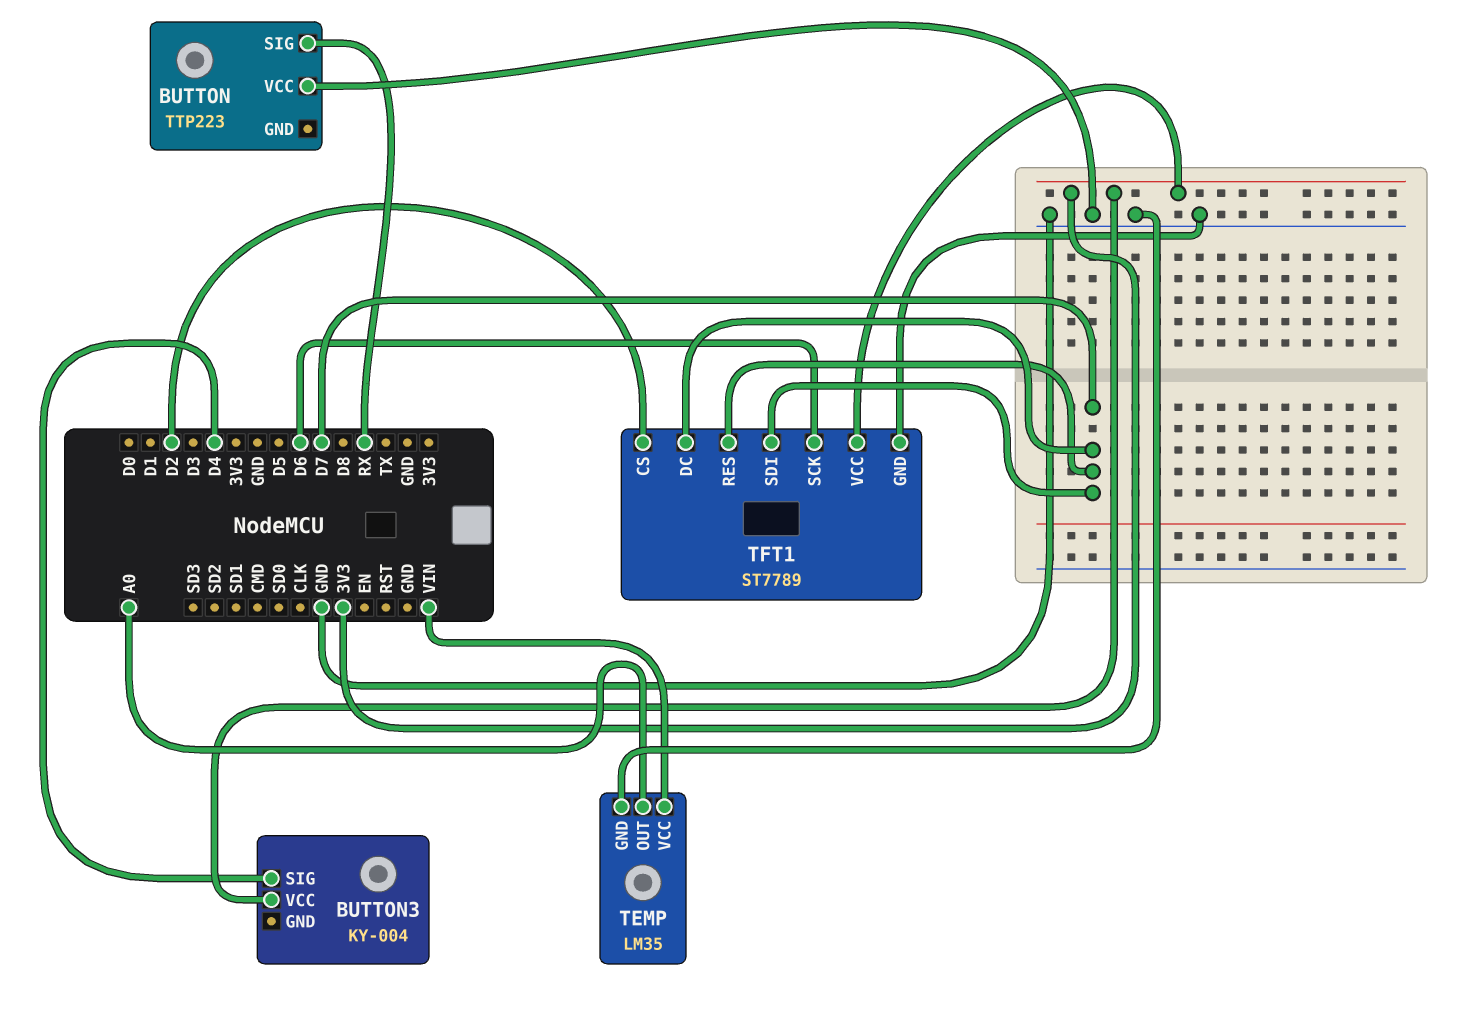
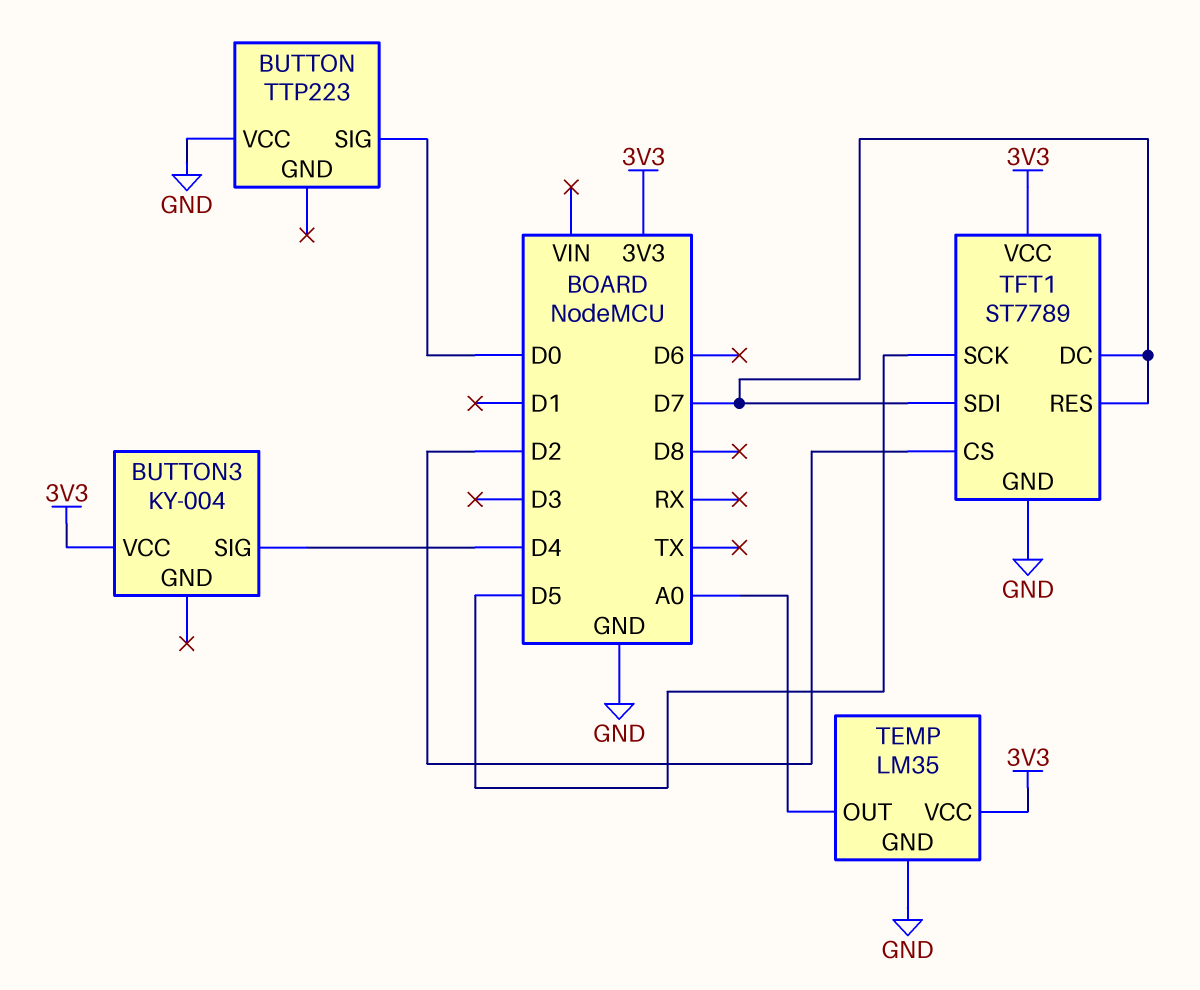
BUTTON pin SIG: RX -> D0
TEMP pin VCC: VIN -> 3V3
TFT1 pin SCK: D6 -> D5

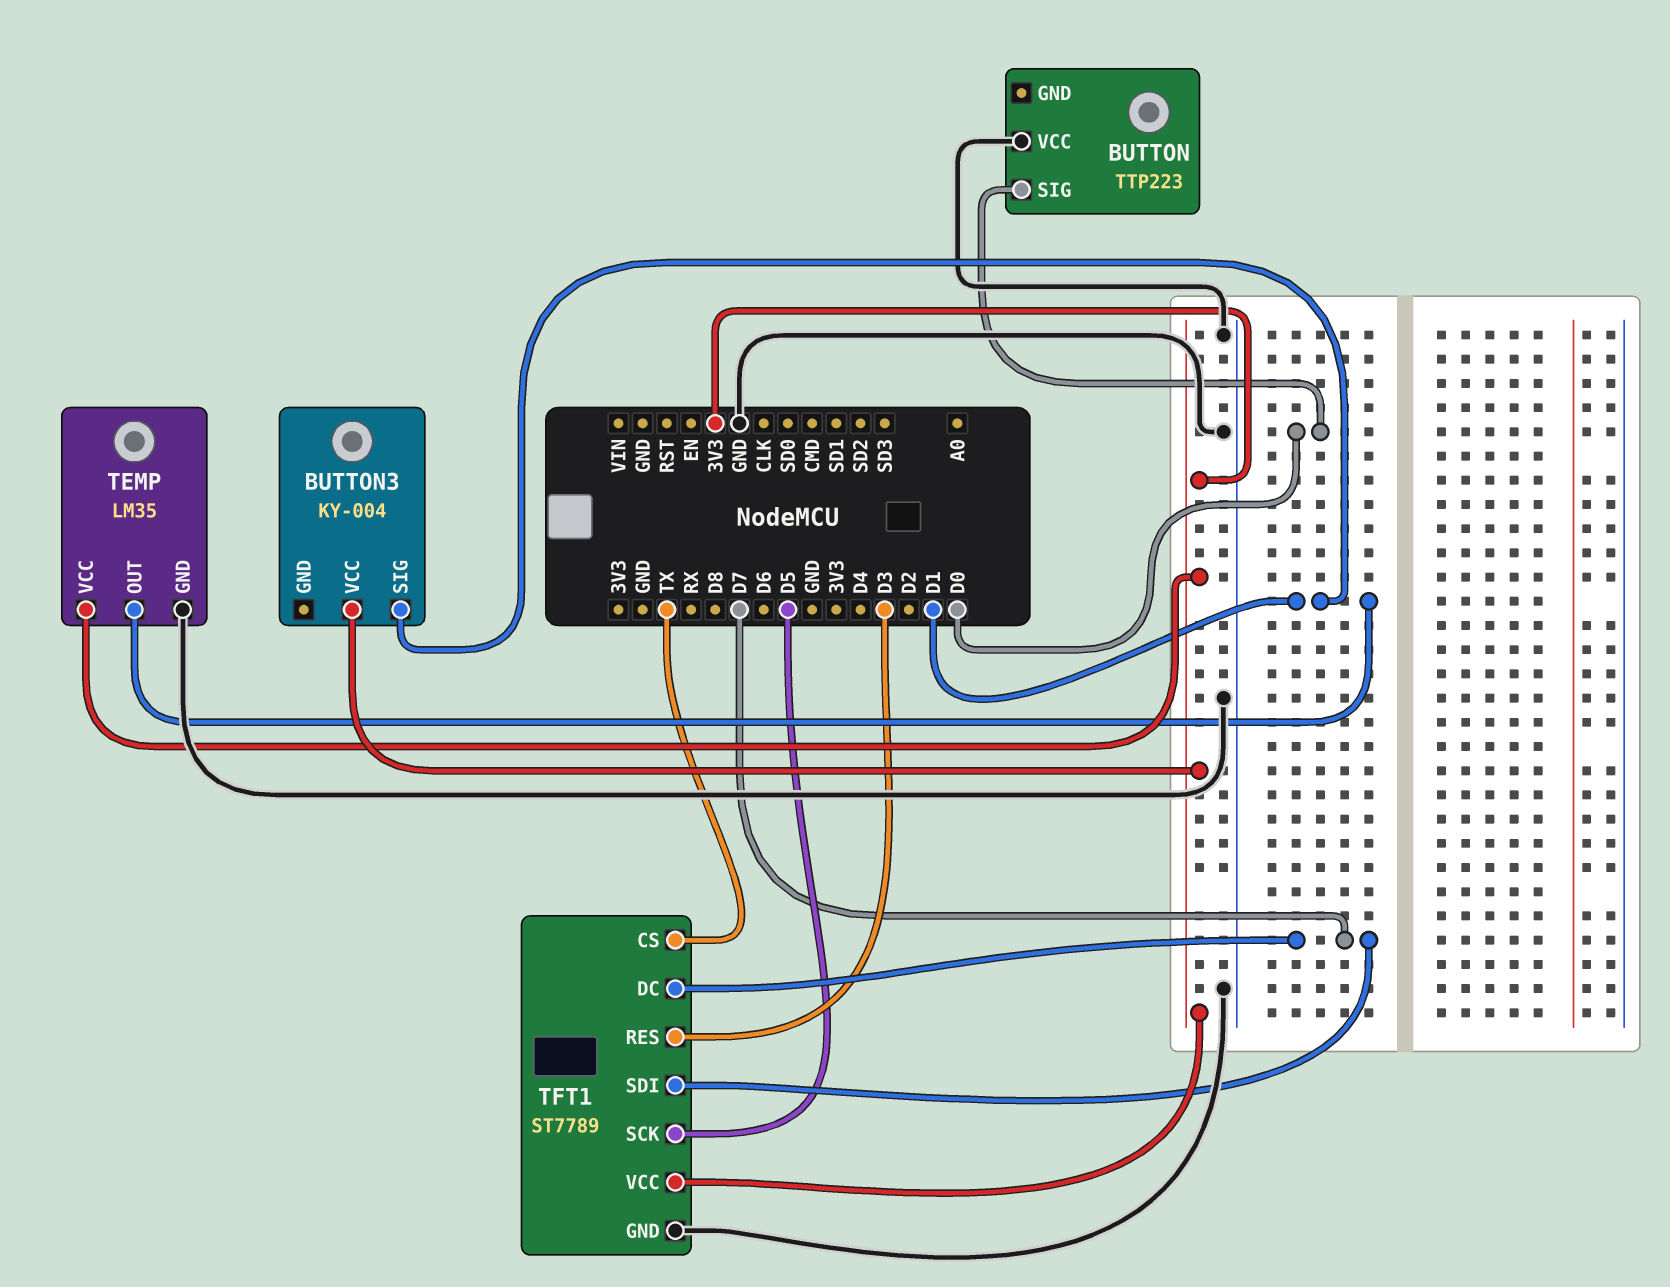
BUTTON3 pin SIG: D4 -> D1
TEMP pin OUT: A0 -> D1
TFT1 pin CS: D2 -> TX
TFT1 pin RES: D7 -> D3

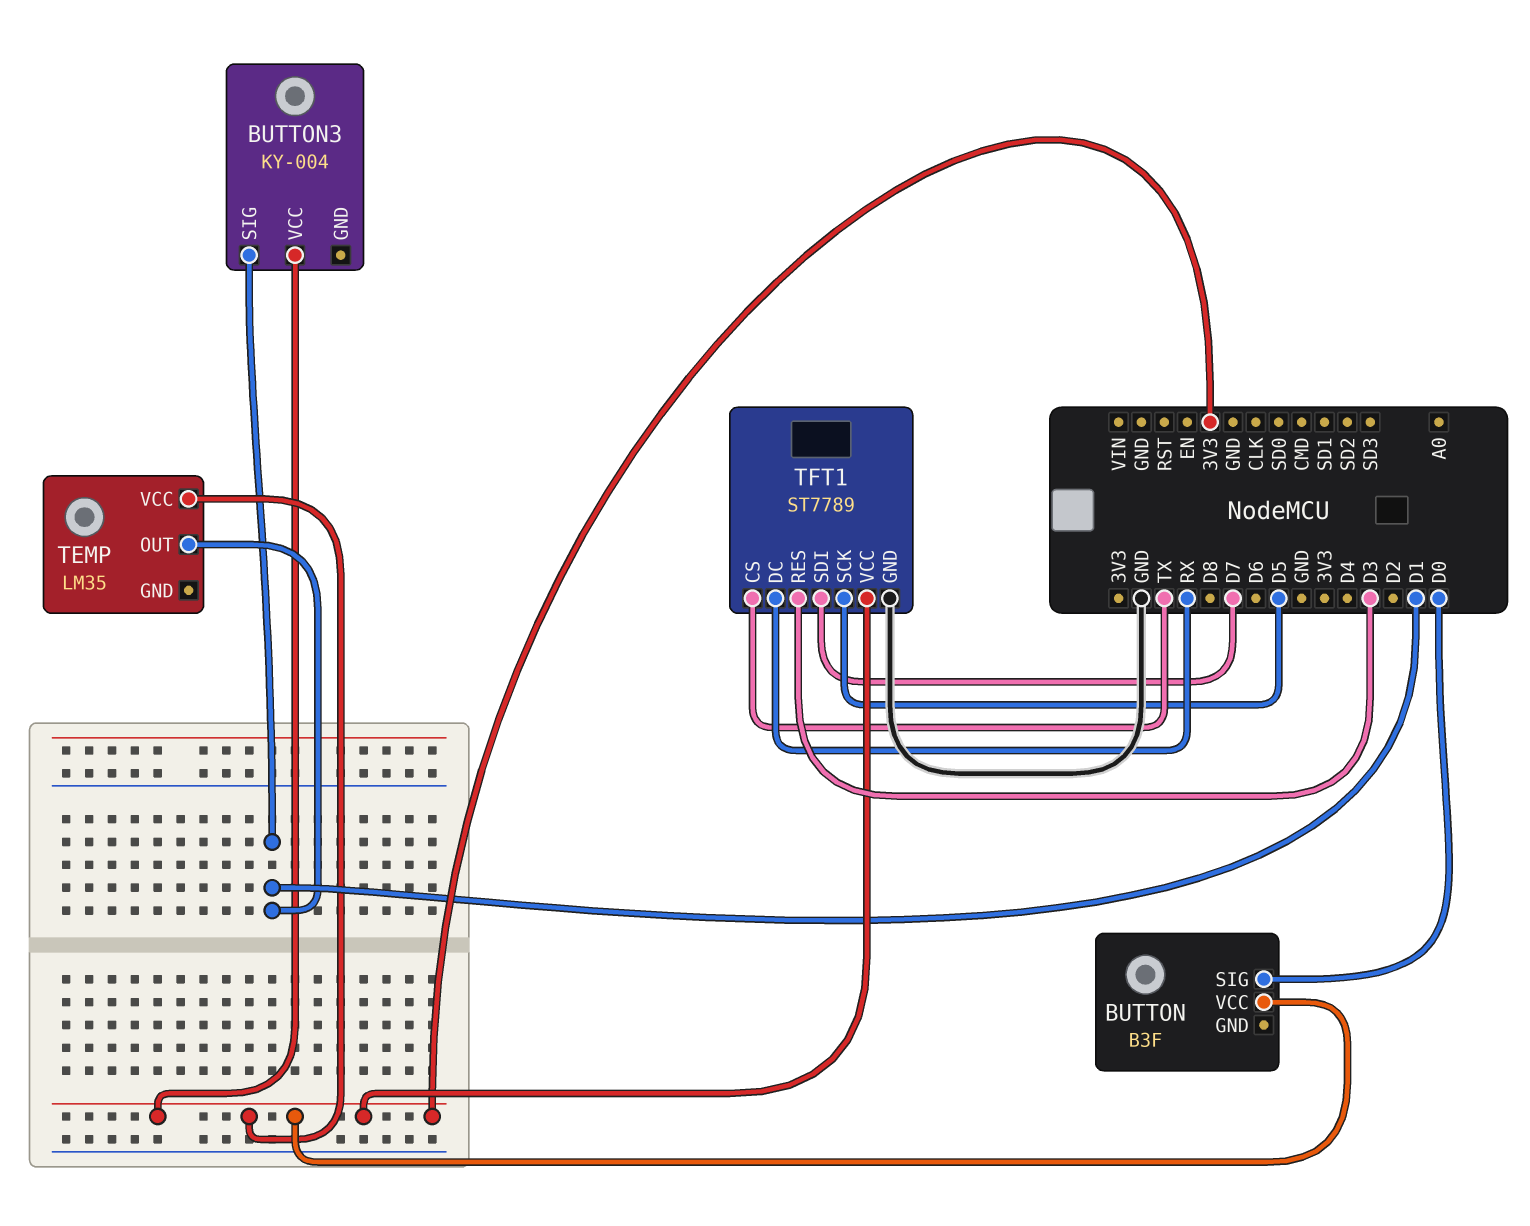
BUTTON: TTP223 -> B3F
BUTTON pin VCC: GND -> 3V3
TEMP pin GND: GND -> none
TFT1 pin DC: D7 -> RX

